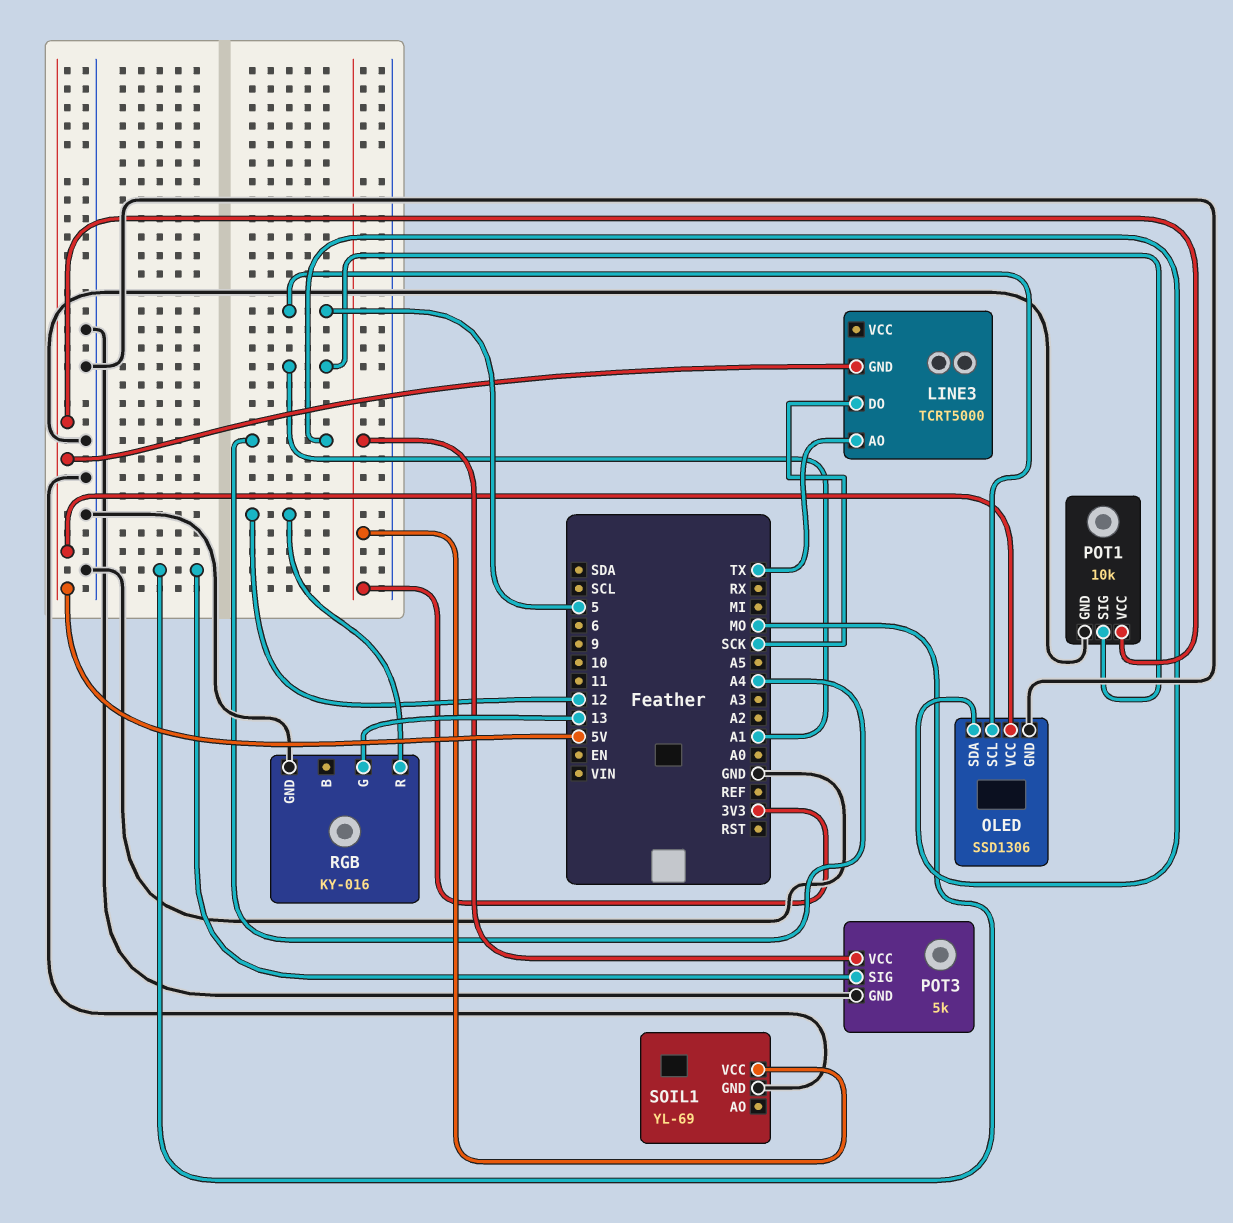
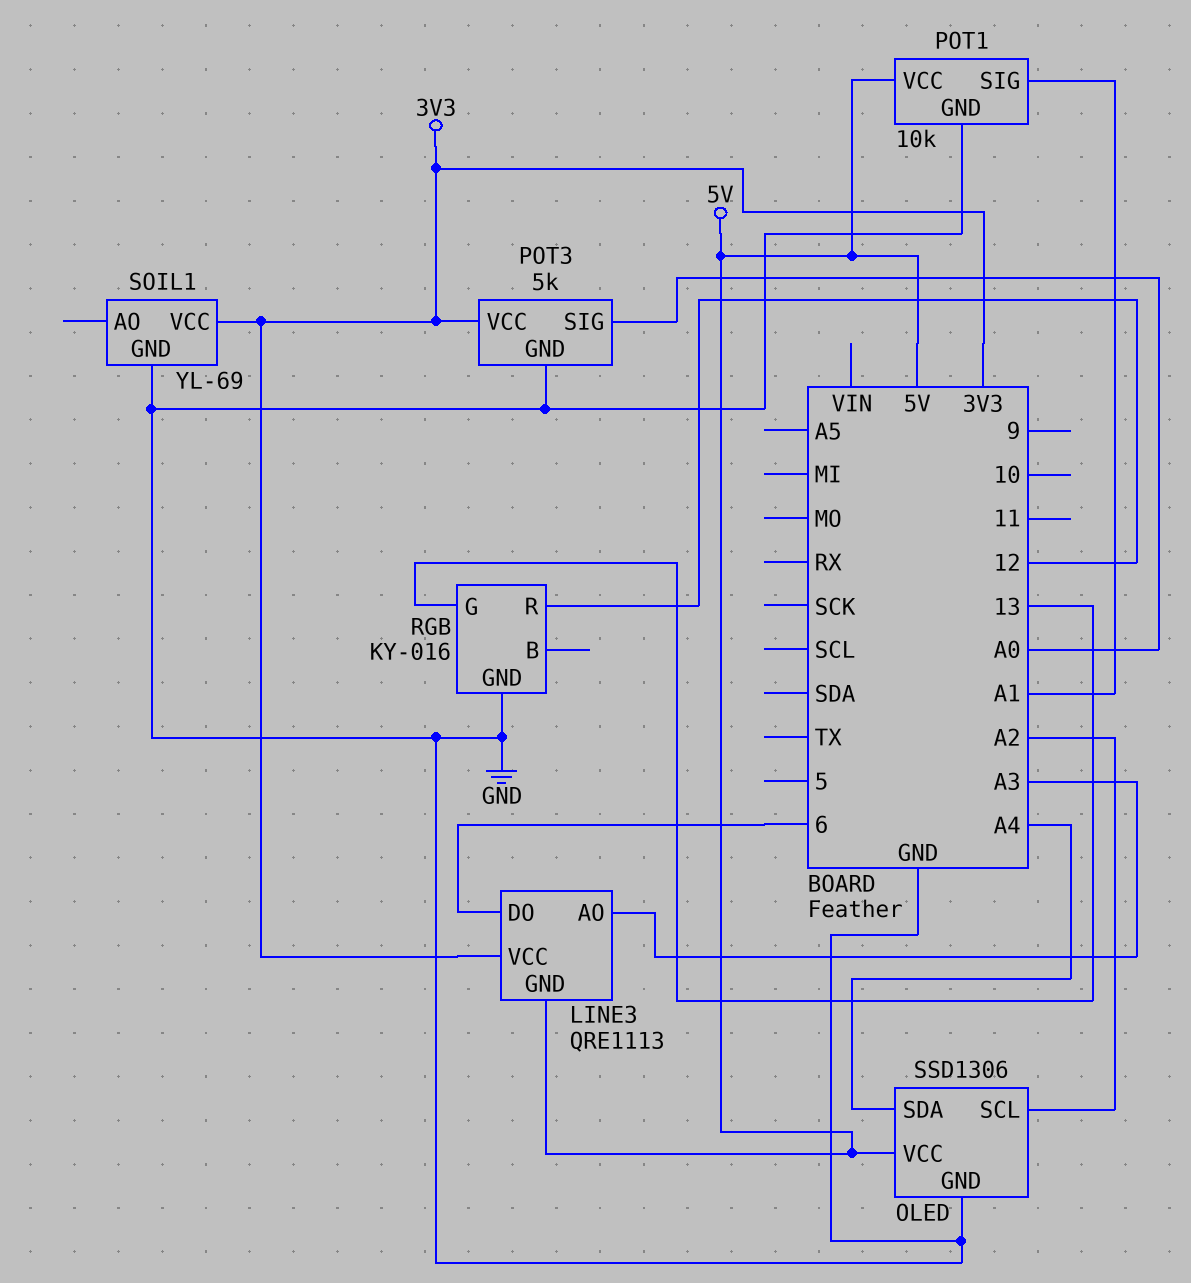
LINE3: TCRT5000 -> QRE1113
LINE3 pin AO: TX -> A3
LINE3 pin DO: SCK -> 6
LINE3 pin VCC: none -> 3V3
OLED pin SCL: 5 -> A2
POT3 pin SIG: MO -> A0

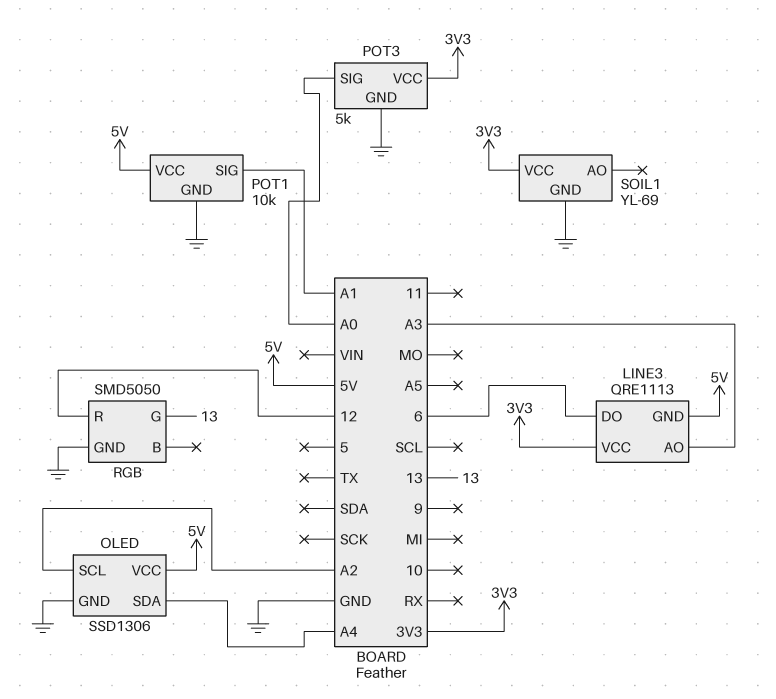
RGB: KY-016 -> SMD5050

